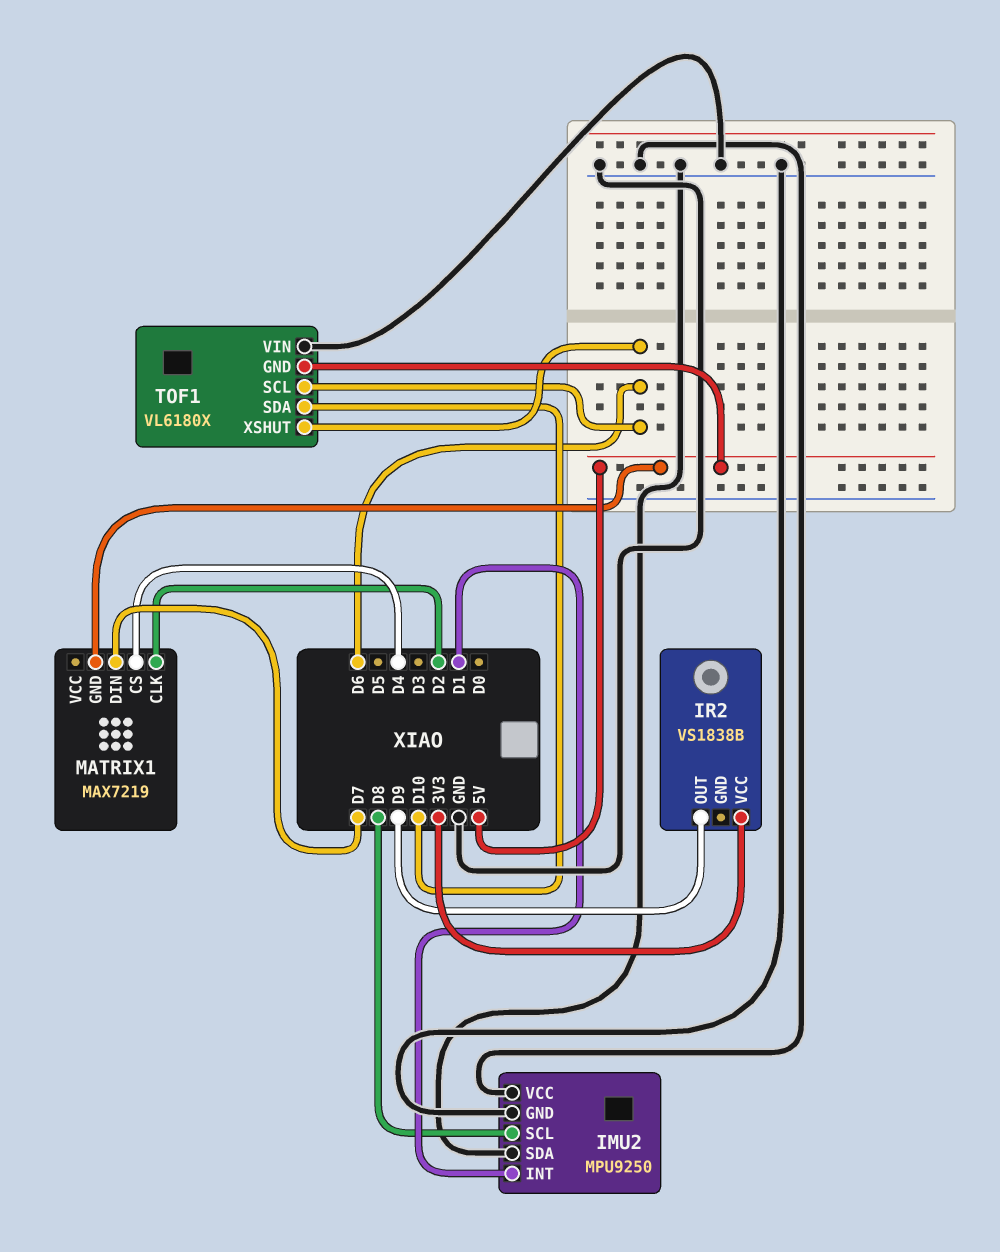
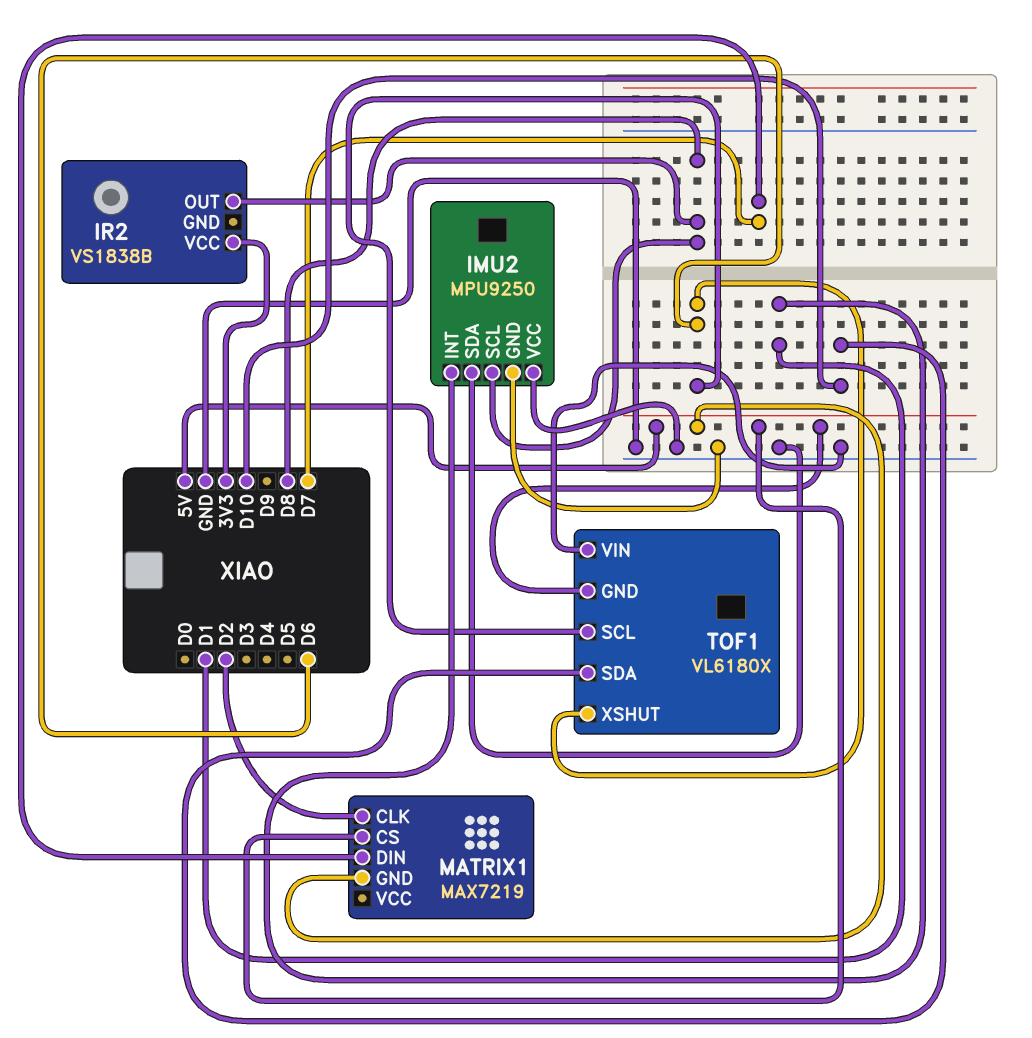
IR2 pin OUT: D9 -> D8
MATRIX1 pin CS: D4 -> 5V

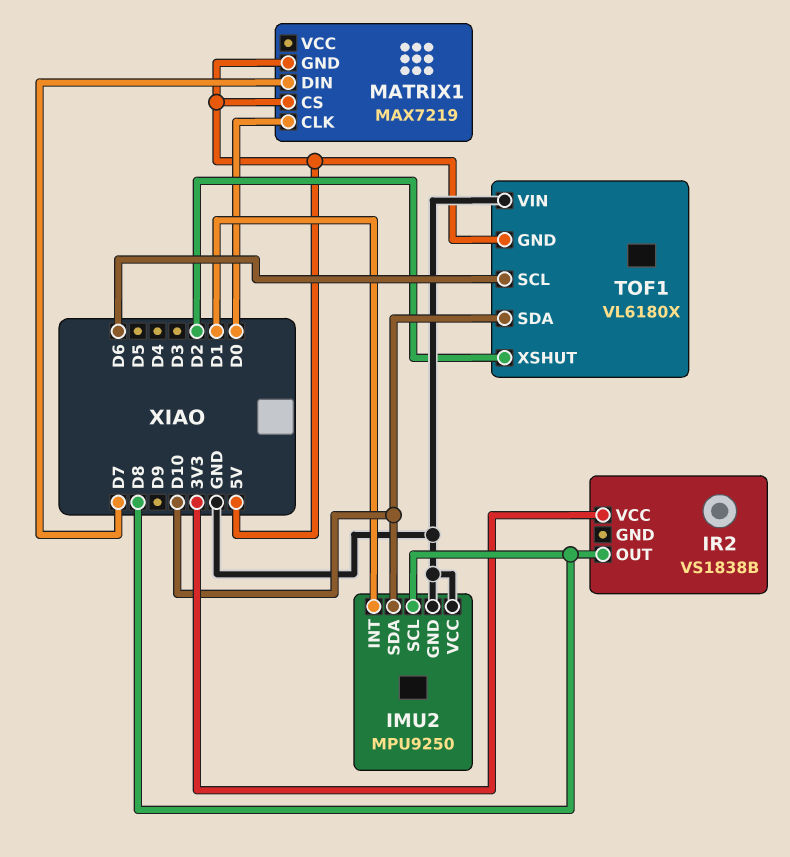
IMU2 pin SDA: GND -> D10
MATRIX1 pin CLK: D2 -> D0
TOF1 pin XSHUT: D6 -> D2

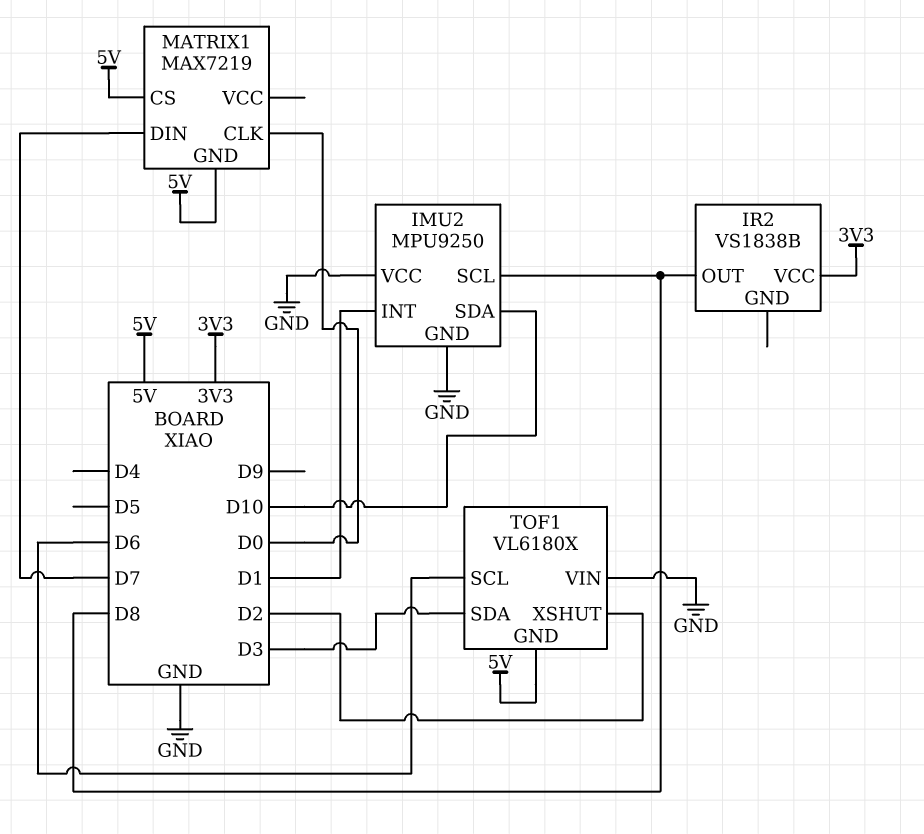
TOF1 pin SDA: D10 -> D3

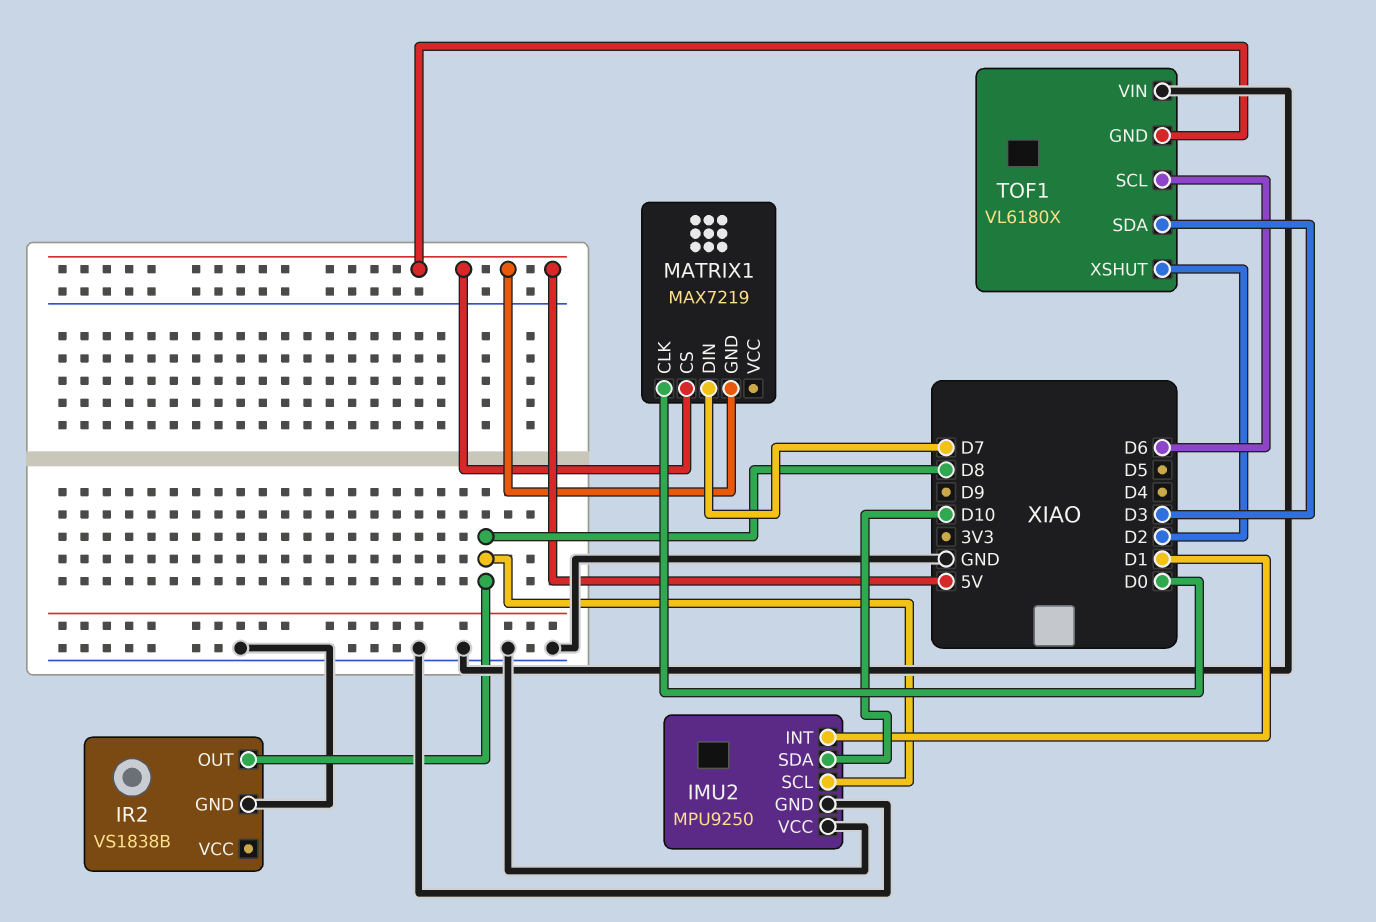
IR2 pin GND: none -> GND
IR2 pin VCC: 3V3 -> none

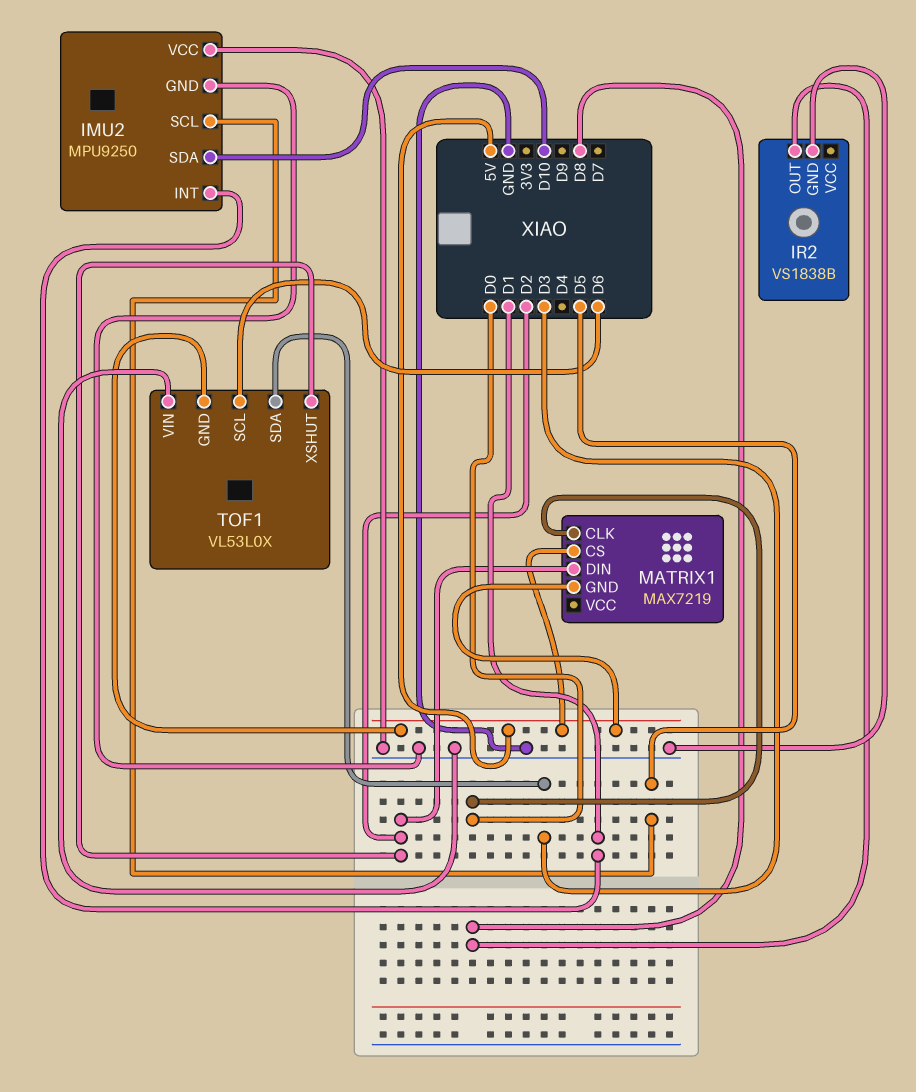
IMU2 pin SCL: D8 -> D5
MATRIX1 pin DIN: D7 -> D2
TOF1: VL6180X -> VL53L0X

